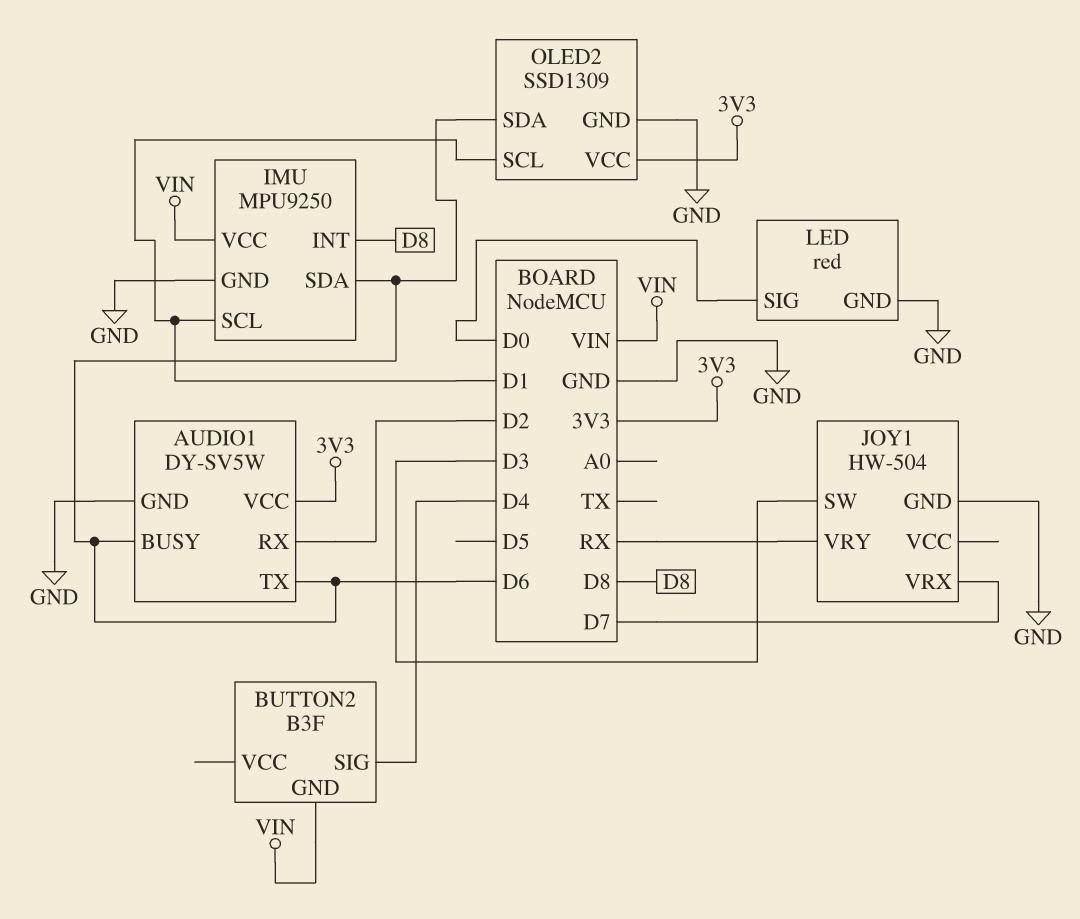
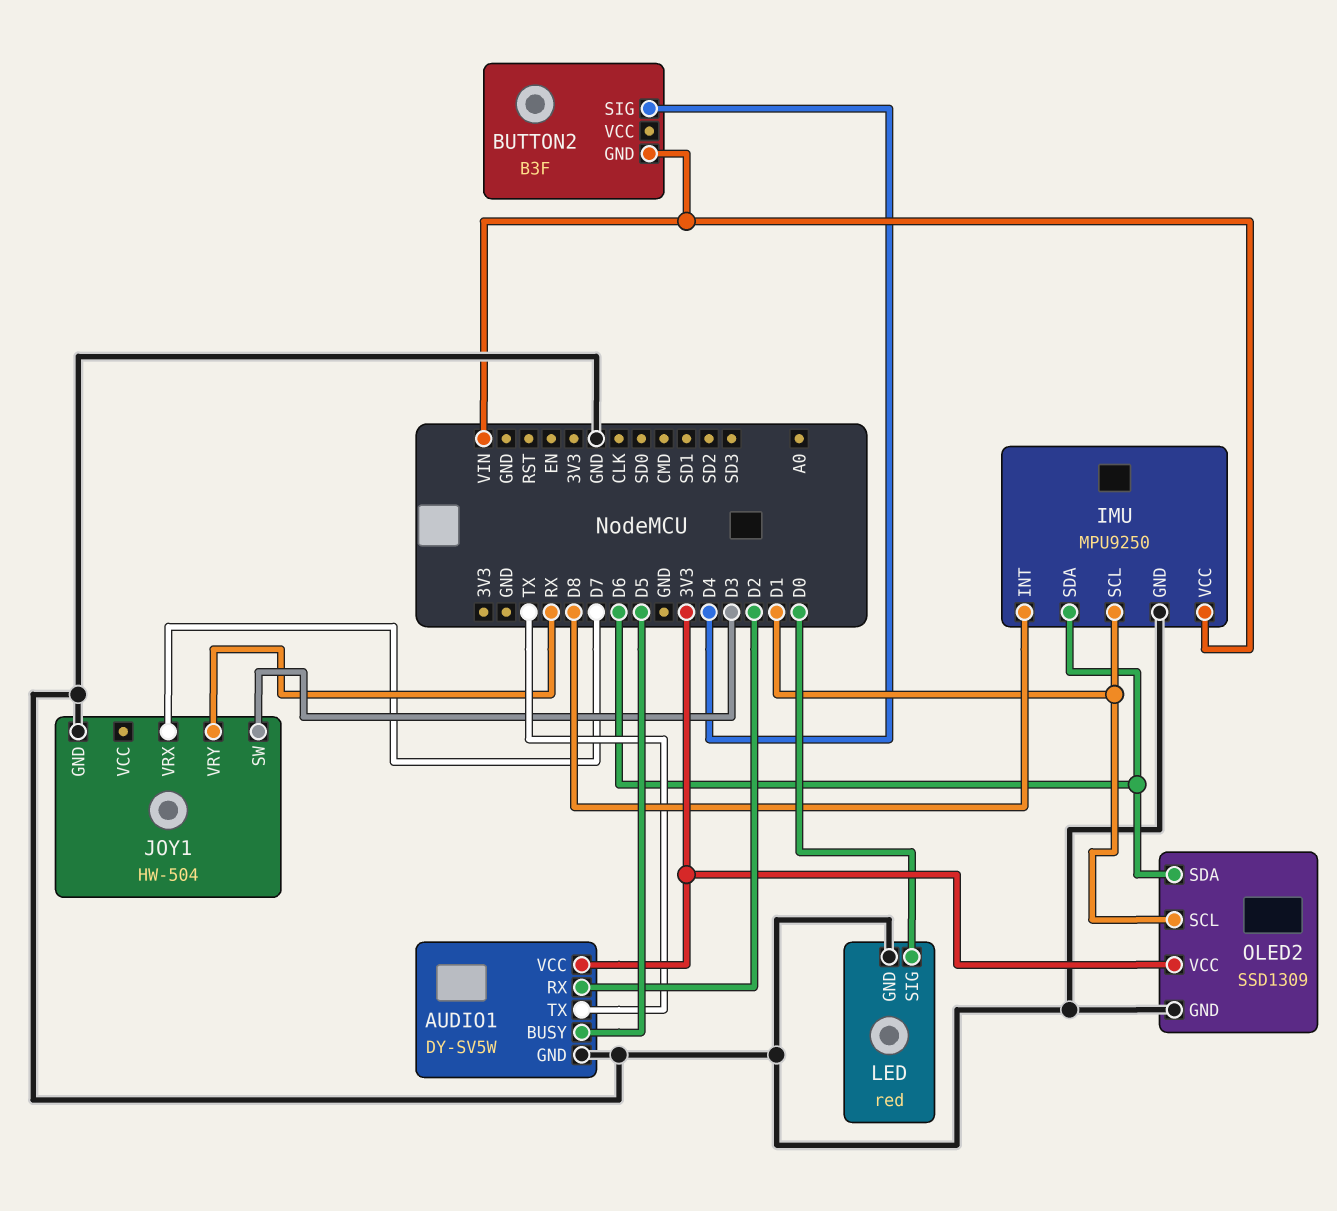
AUDIO1 pin BUSY: D6 -> D5
AUDIO1 pin TX: D6 -> TX

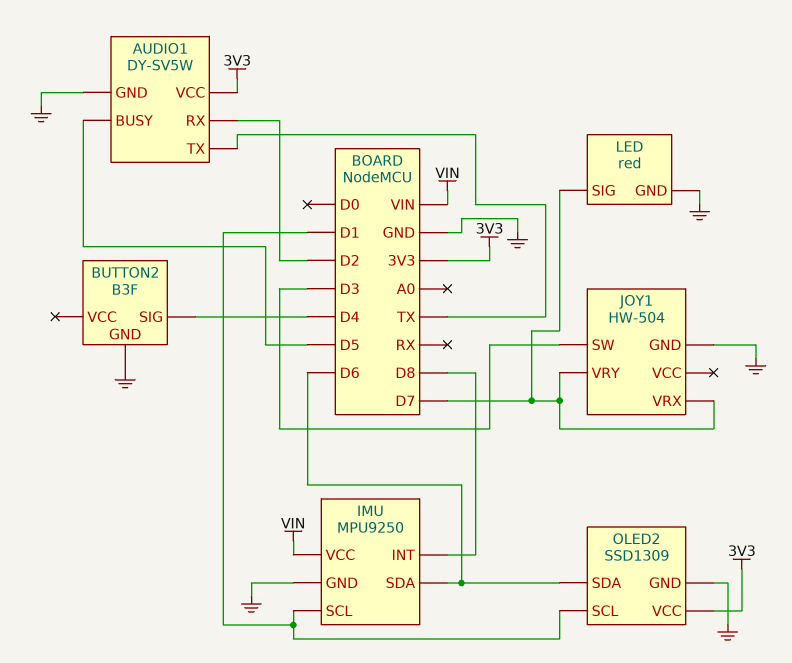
BUTTON2 pin GND: VIN -> GND
JOY1 pin VRY: RX -> D7
LED pin SIG: D0 -> D7

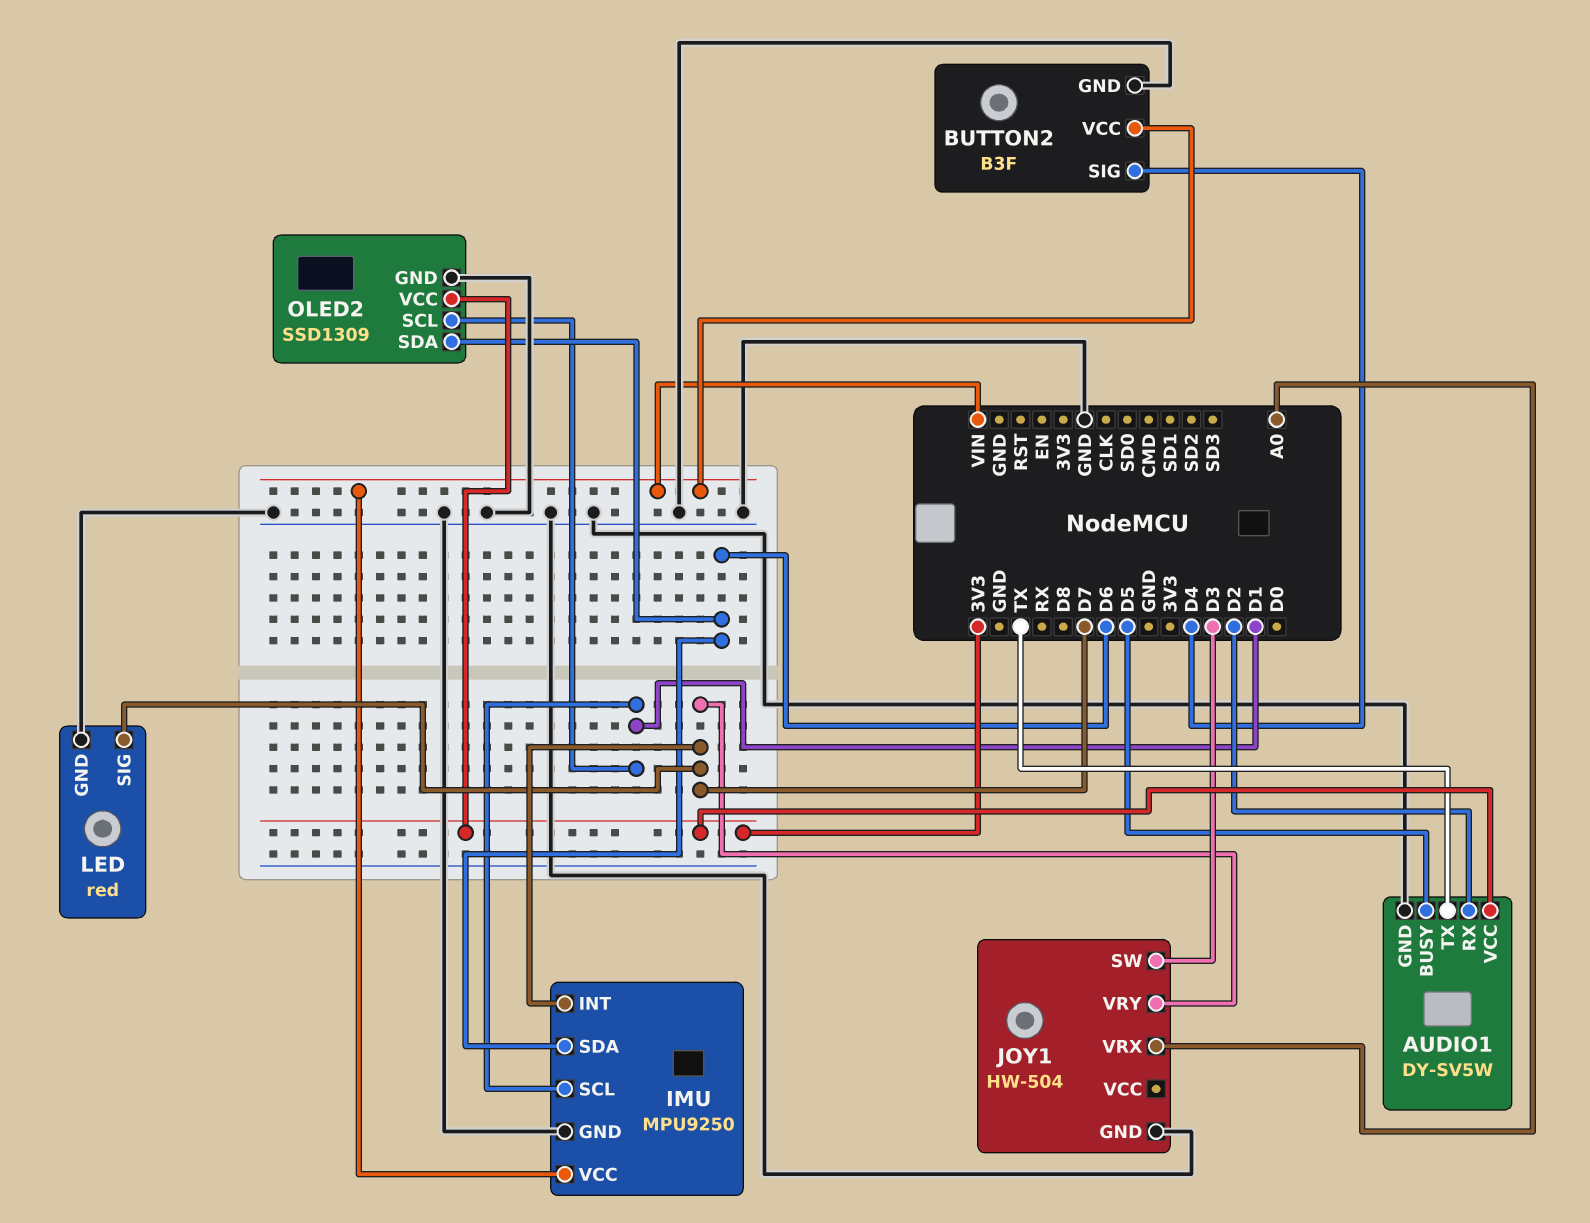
BUTTON2 pin VCC: none -> VIN
IMU pin INT: D8 -> D7
JOY1 pin VRX: D7 -> A0

